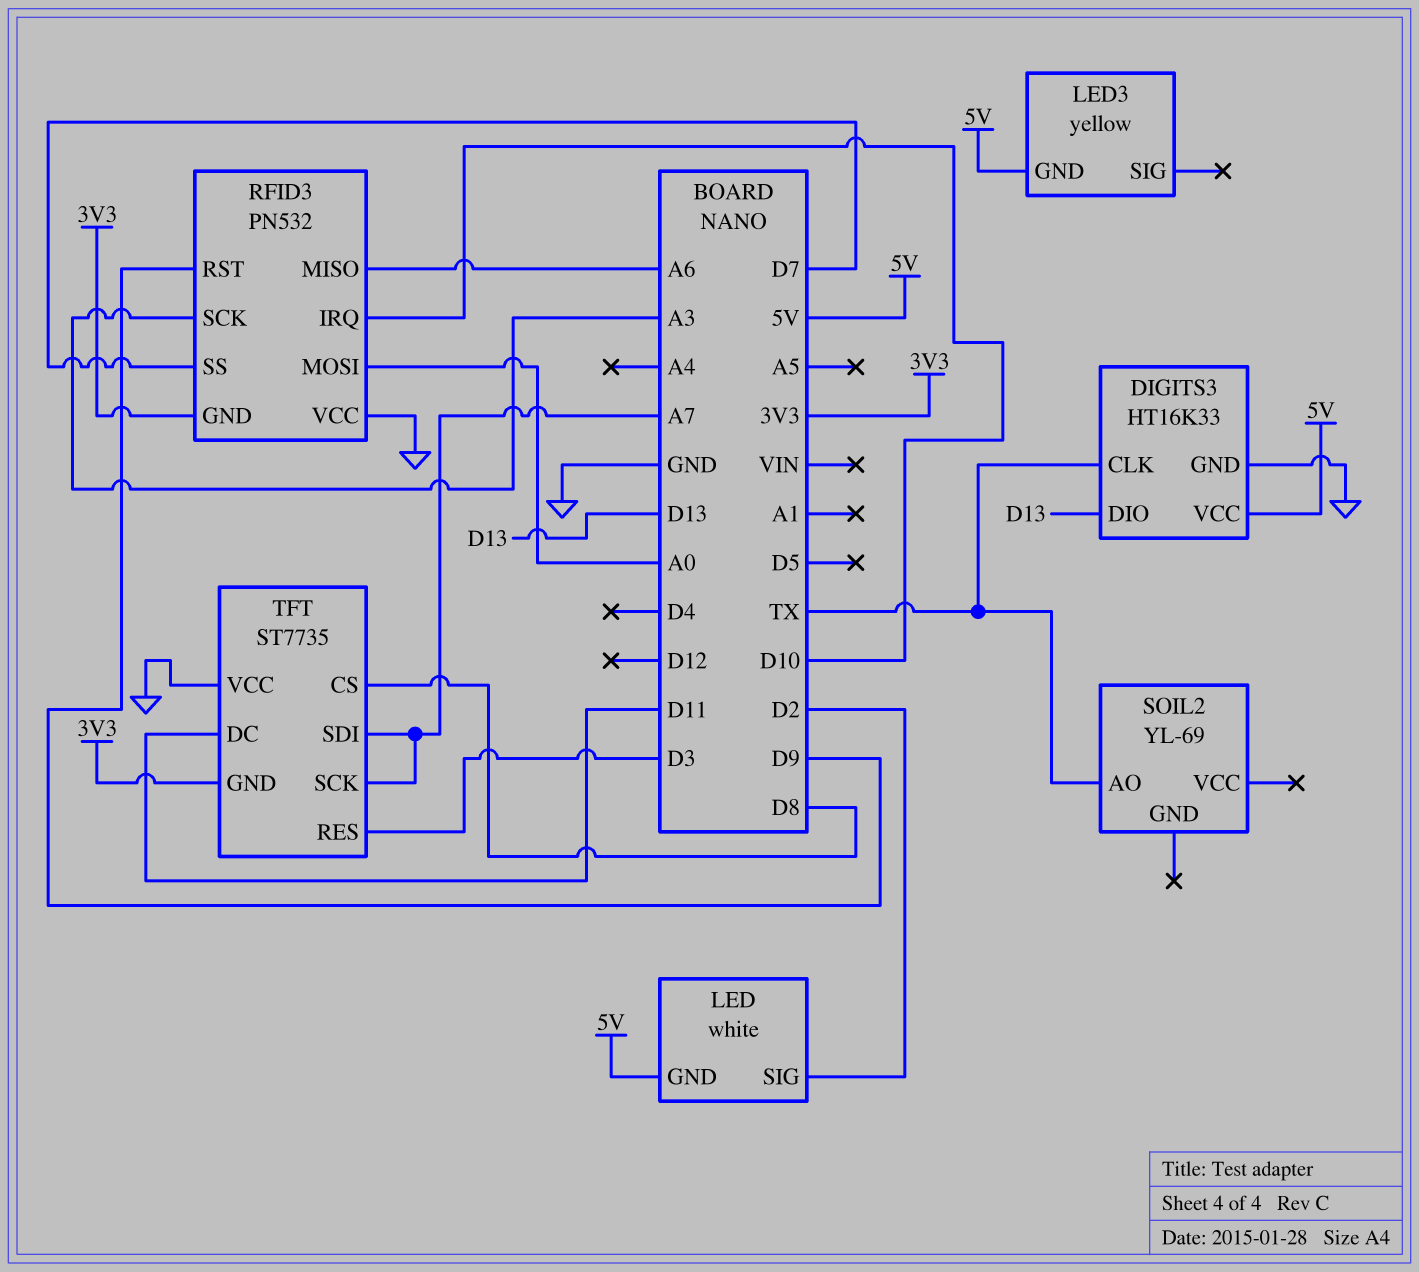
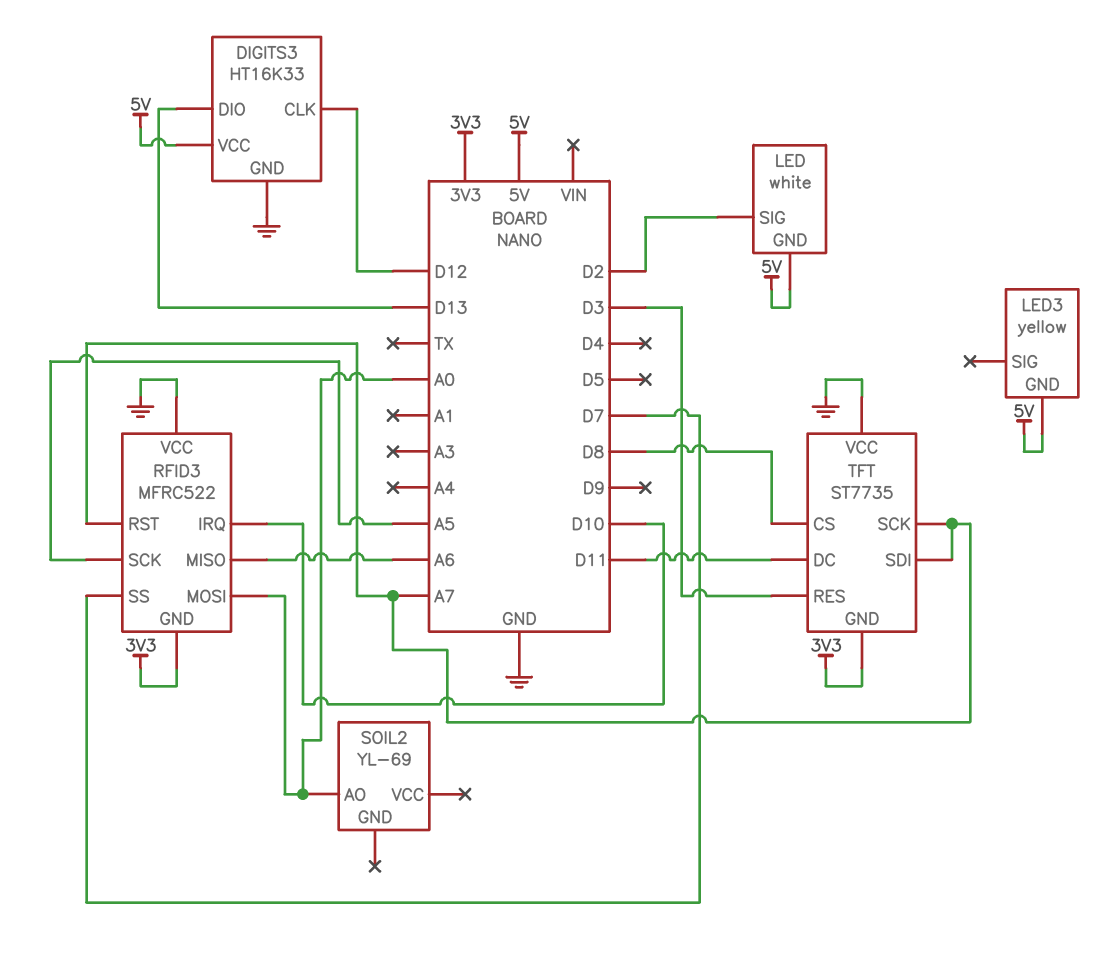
DIGITS3 pin CLK: TX -> D12
RFID3: PN532 -> MFRC522
RFID3 pin RST: D9 -> A7
RFID3 pin SCK: A3 -> A5
SOIL2 pin AO: TX -> A0

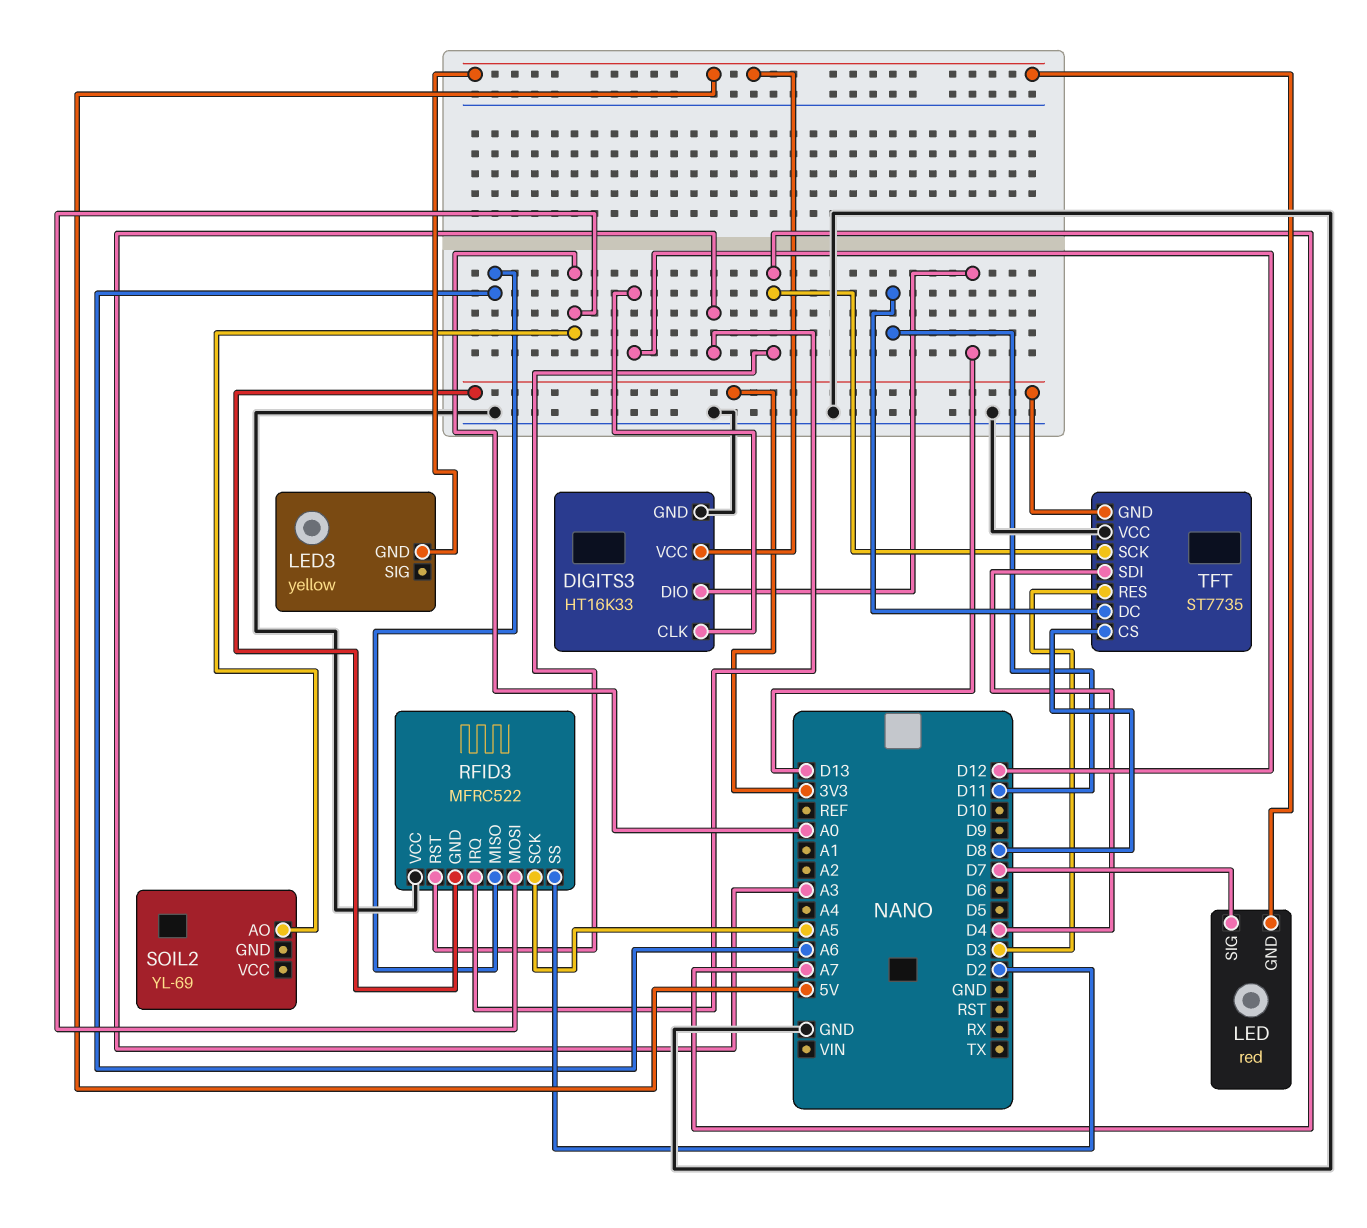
LED: white -> red
LED pin SIG: D2 -> D7
RFID3 pin IRQ: D10 -> A3
RFID3 pin SS: D7 -> D2
TFT pin SDI: A7 -> D4

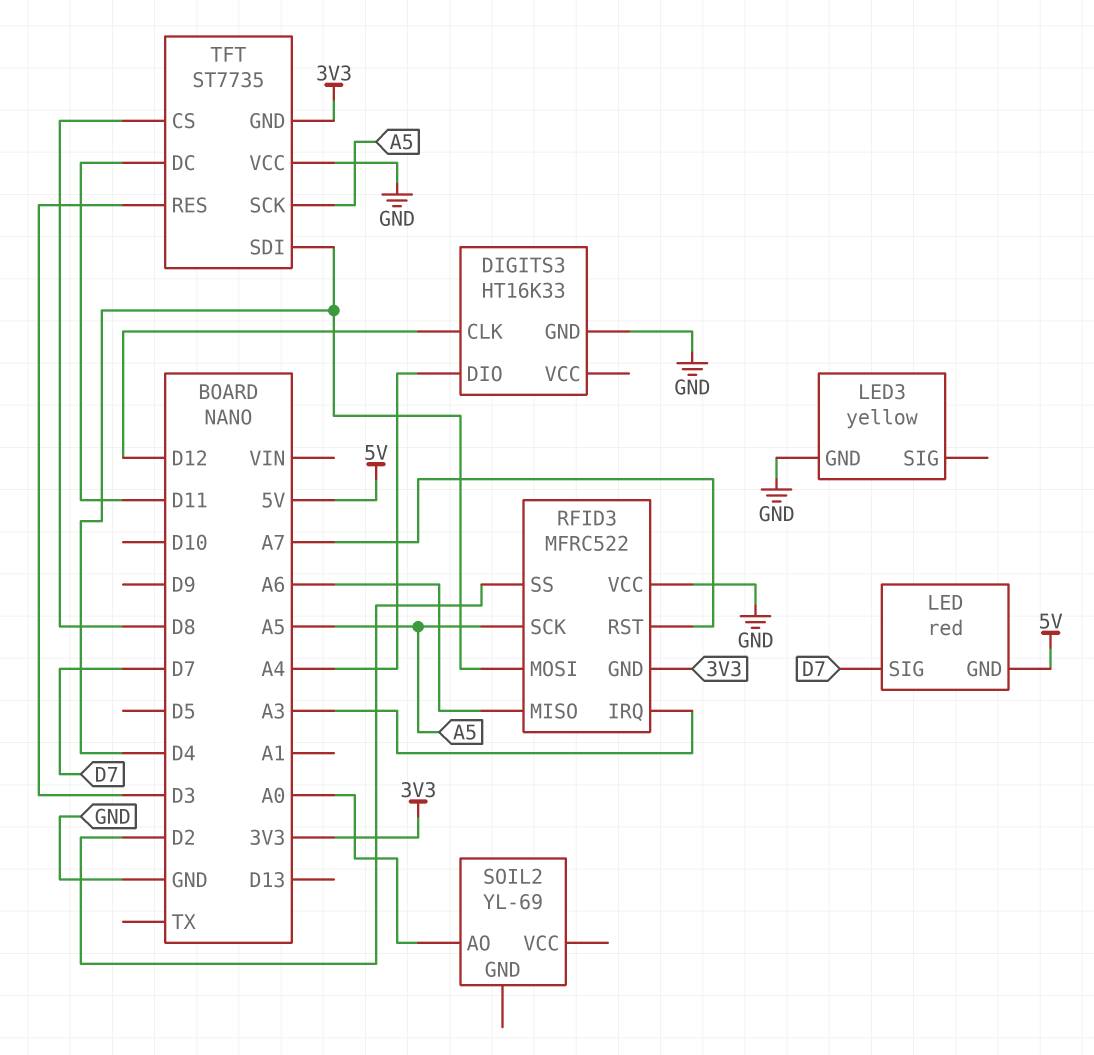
DIGITS3 pin DIO: D13 -> A4
DIGITS3 pin VCC: 5V -> none
LED3 pin GND: 5V -> GND
RFID3 pin MOSI: A0 -> D4
TFT pin SCK: A7 -> A5

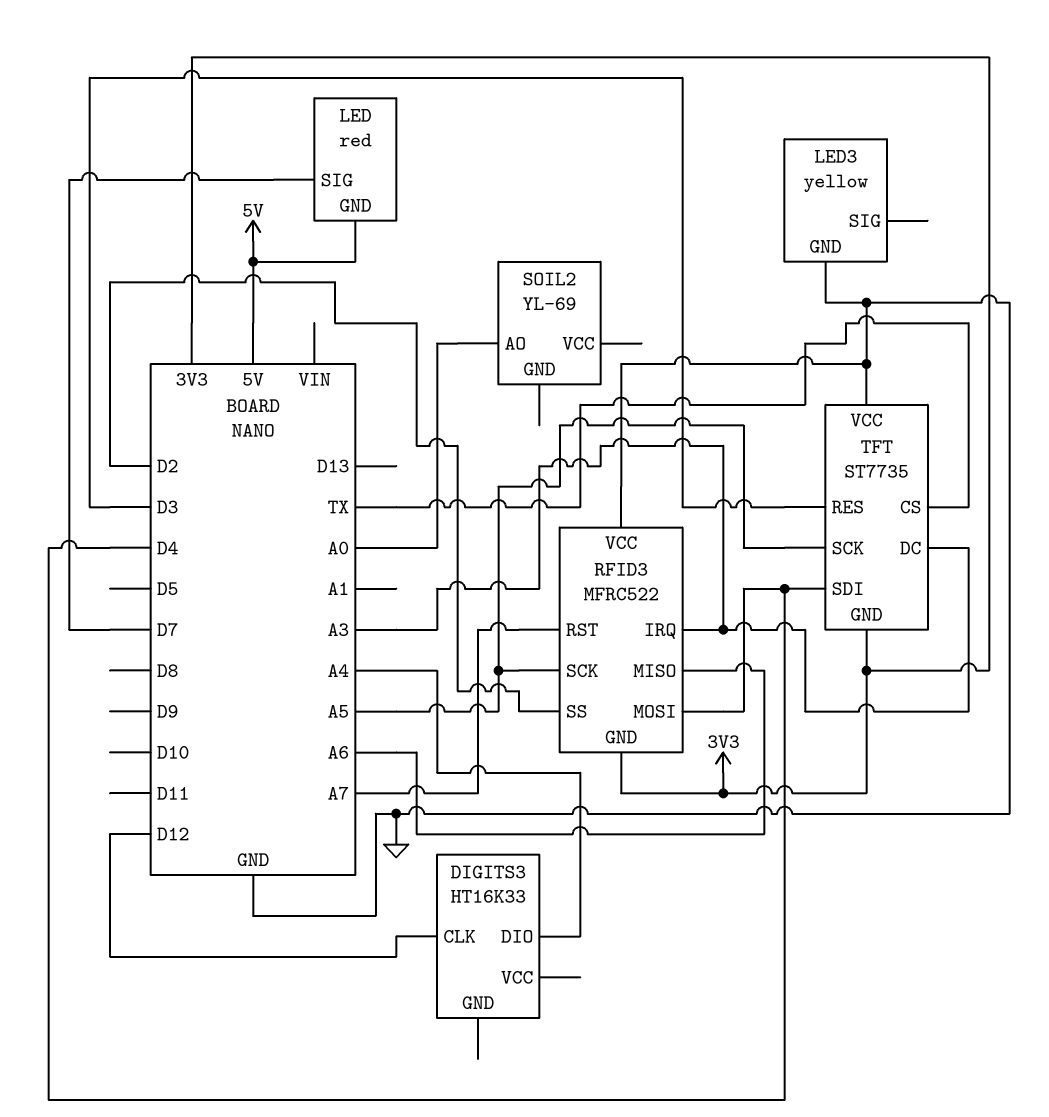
DIGITS3 pin GND: GND -> none
TFT pin CS: D8 -> TX
TFT pin DC: D11 -> A3

